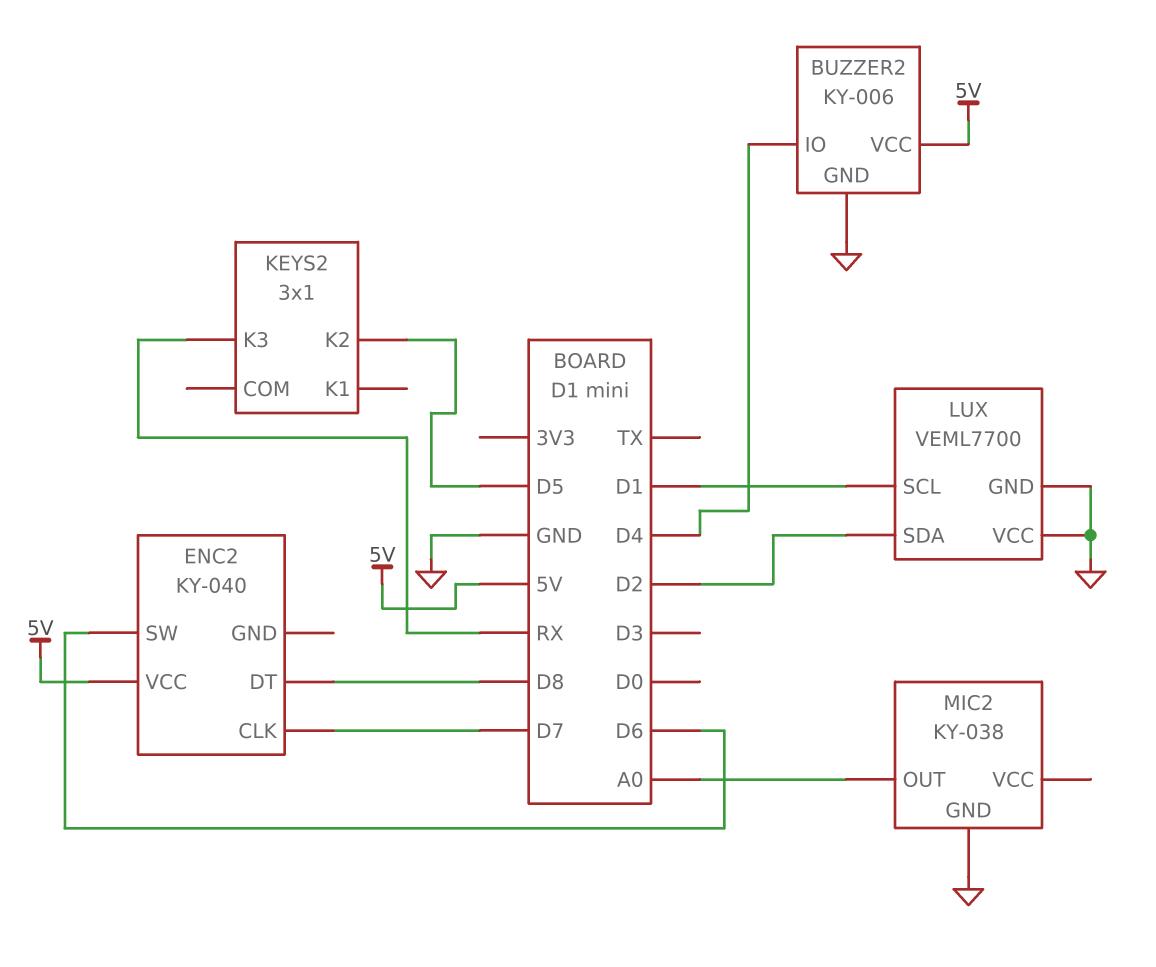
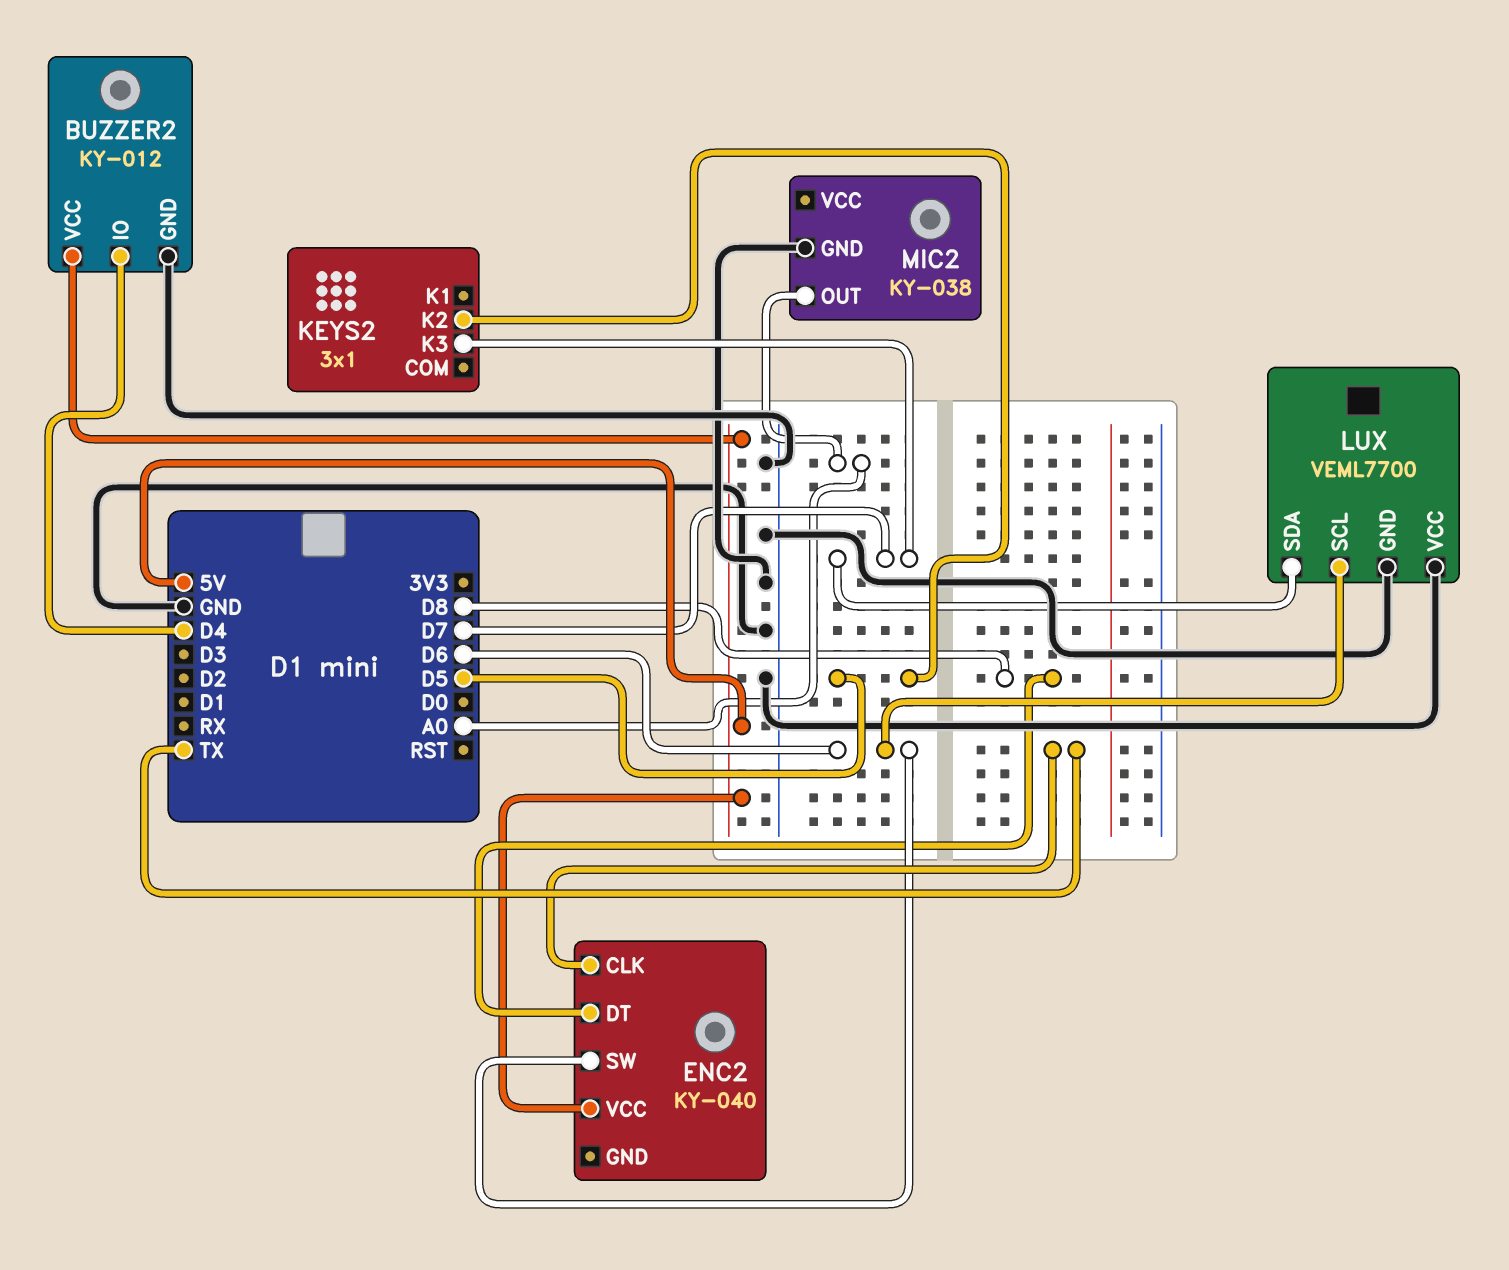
BUZZER2: KY-006 -> KY-012
ENC2 pin CLK: D7 -> TX
KEYS2 pin K3: RX -> D7
LUX pin SCL: D1 -> D6
LUX pin SDA: D2 -> D7

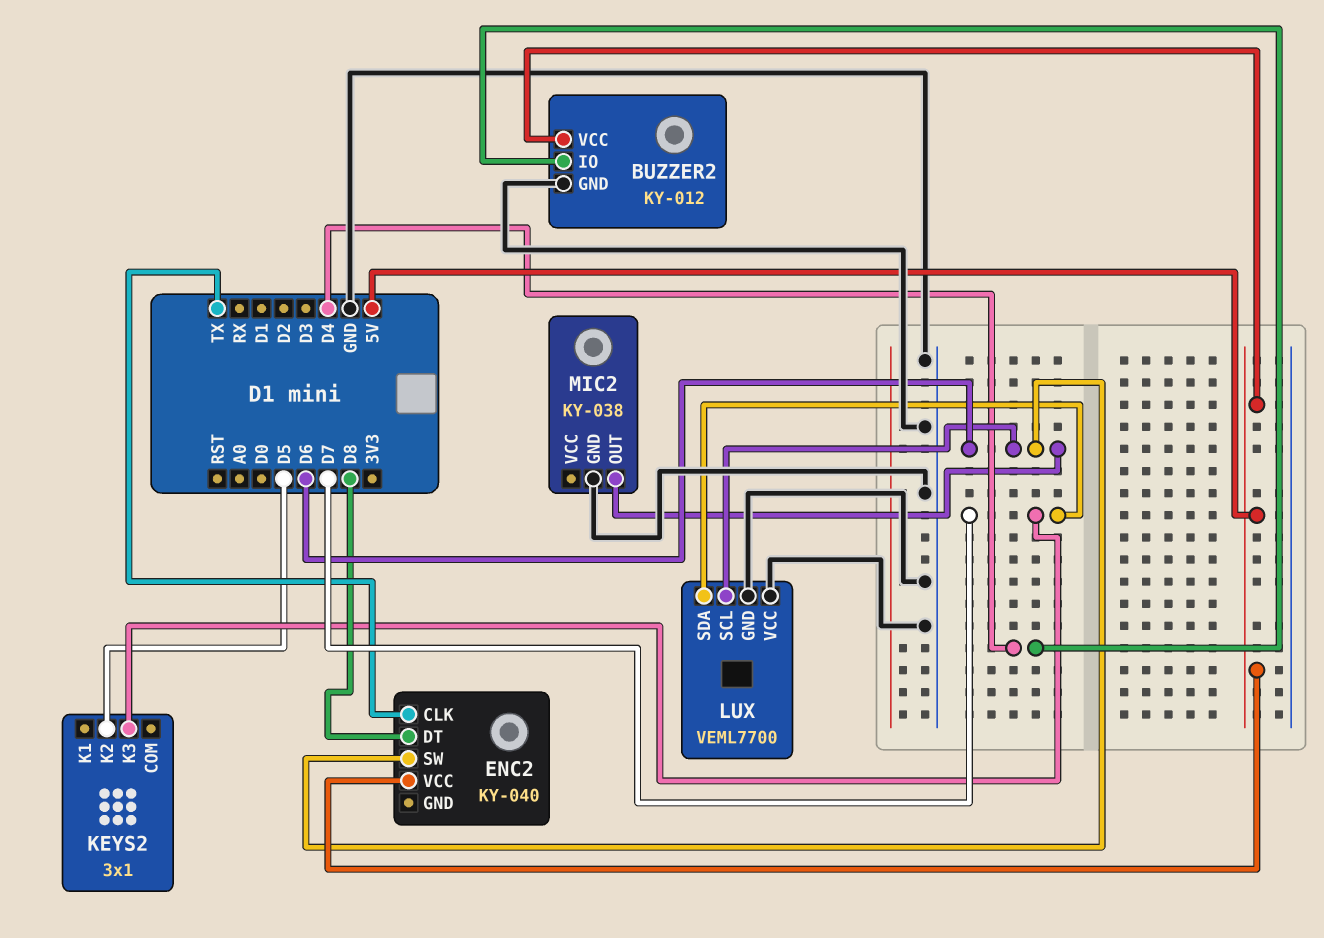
MIC2 pin OUT: A0 -> D6

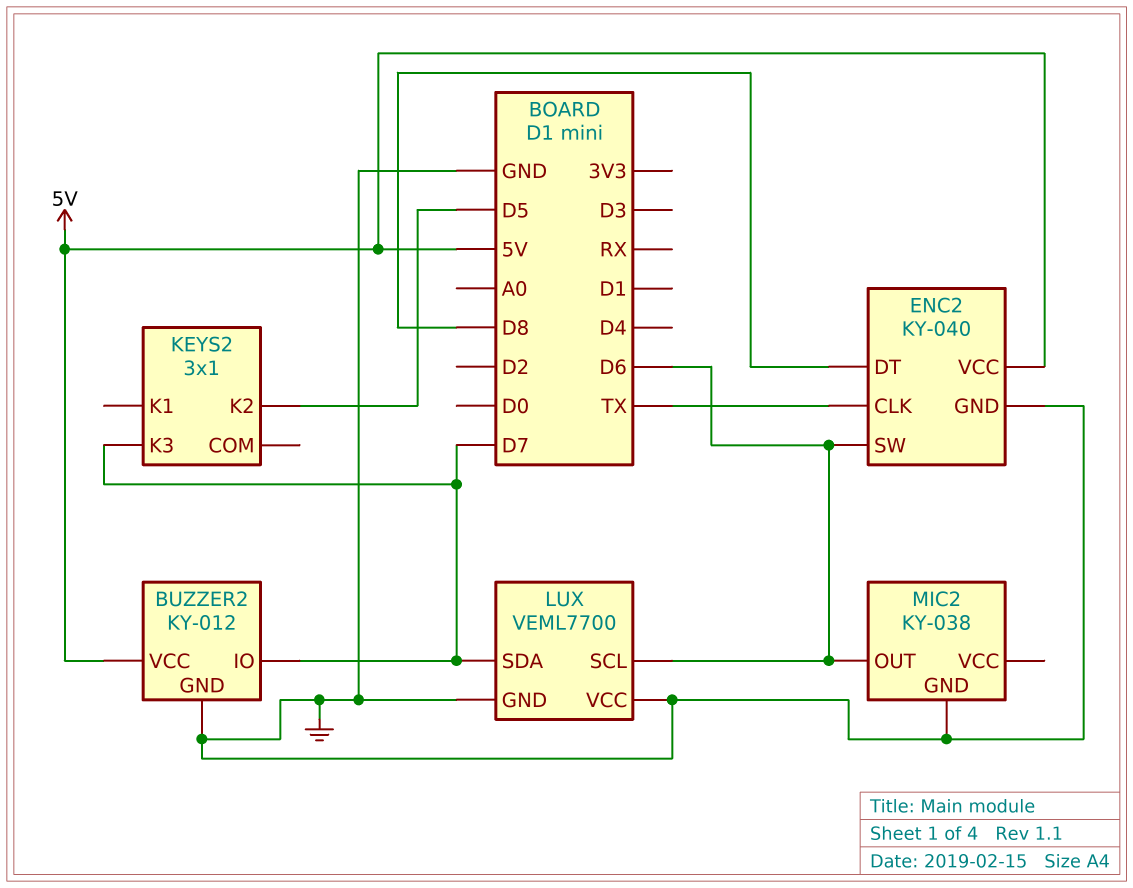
BUZZER2 pin IO: D4 -> D7
ENC2 pin GND: none -> GND

